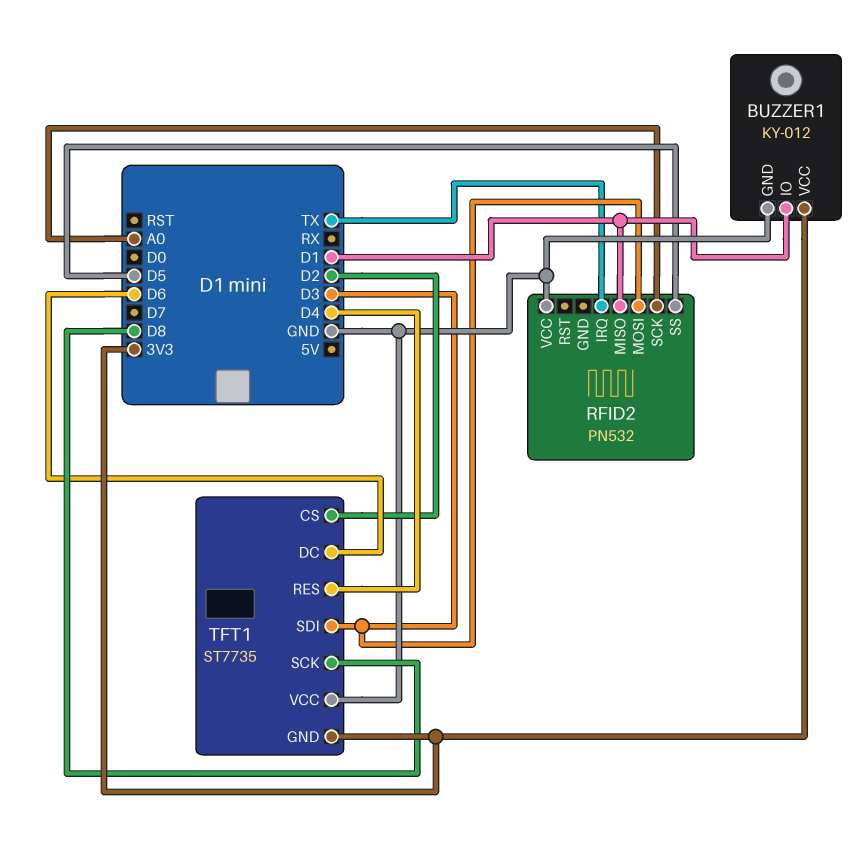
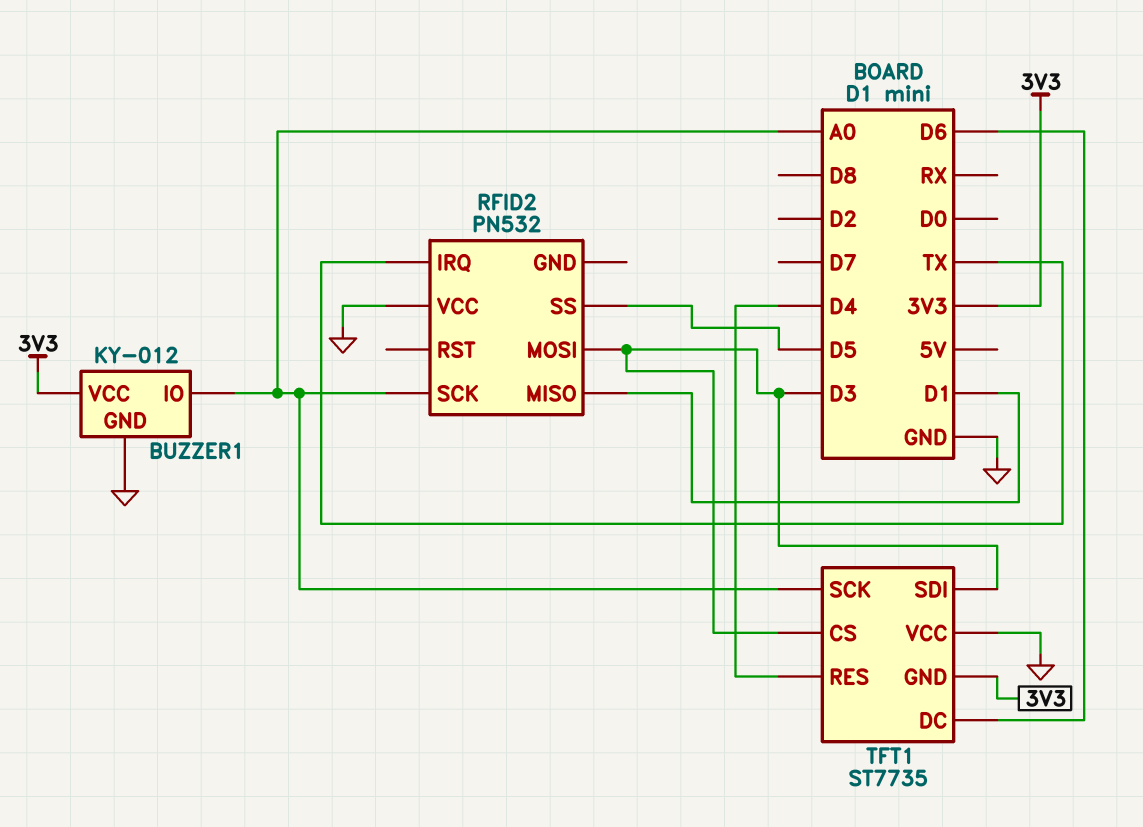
BUZZER1 pin IO: D1 -> A0
TFT1 pin CS: D2 -> D3
TFT1 pin SCK: D8 -> A0

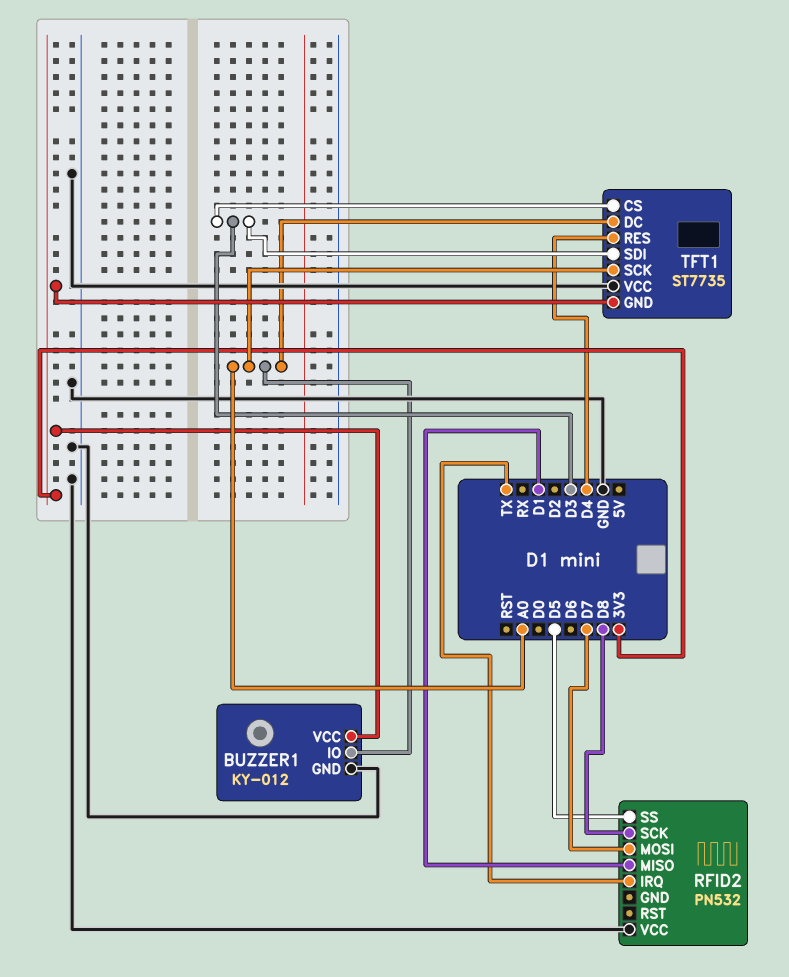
RFID2 pin MOSI: D3 -> D7
RFID2 pin SCK: A0 -> D8
TFT1 pin DC: D6 -> A0

